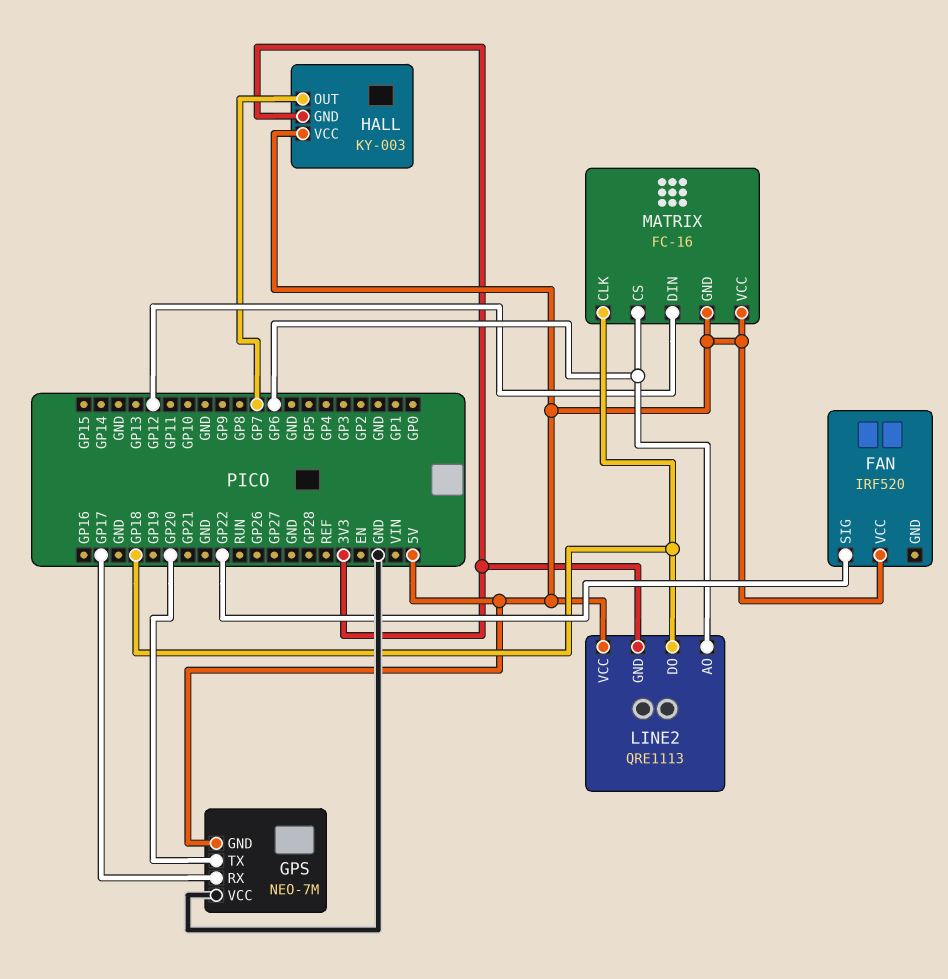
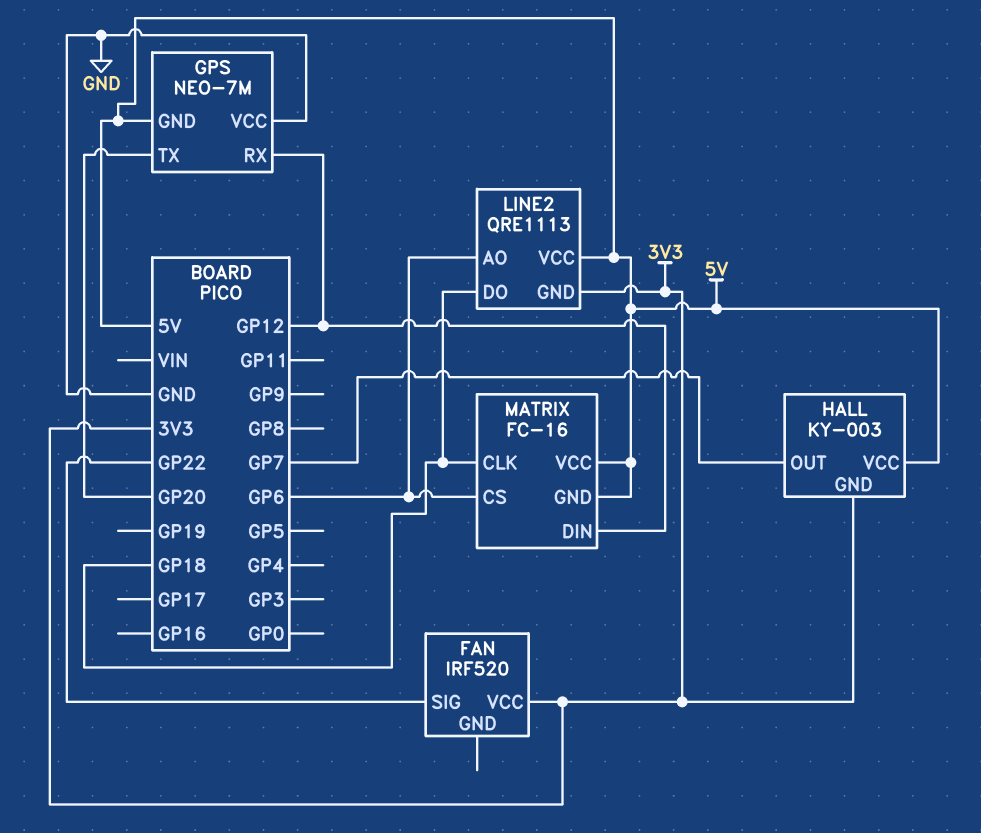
FAN pin VCC: 5V -> 3V3
GPS pin RX: GP17 -> GP12

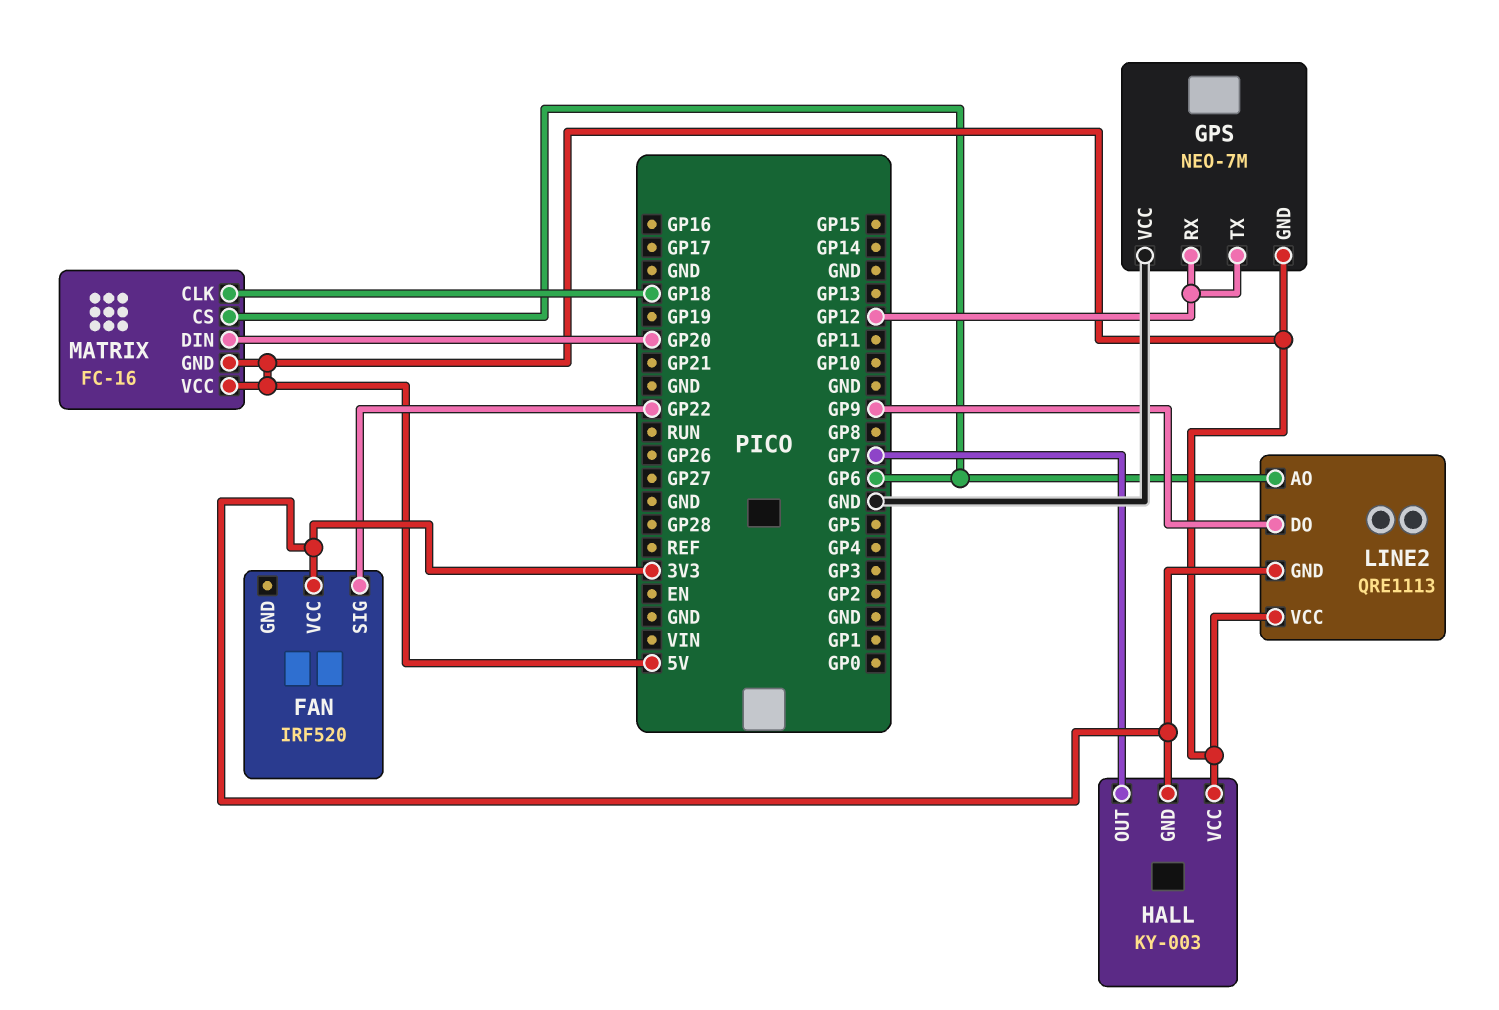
GPS pin TX: GP20 -> GP12
LINE2 pin DO: GP18 -> GP9
MATRIX pin DIN: GP12 -> GP20

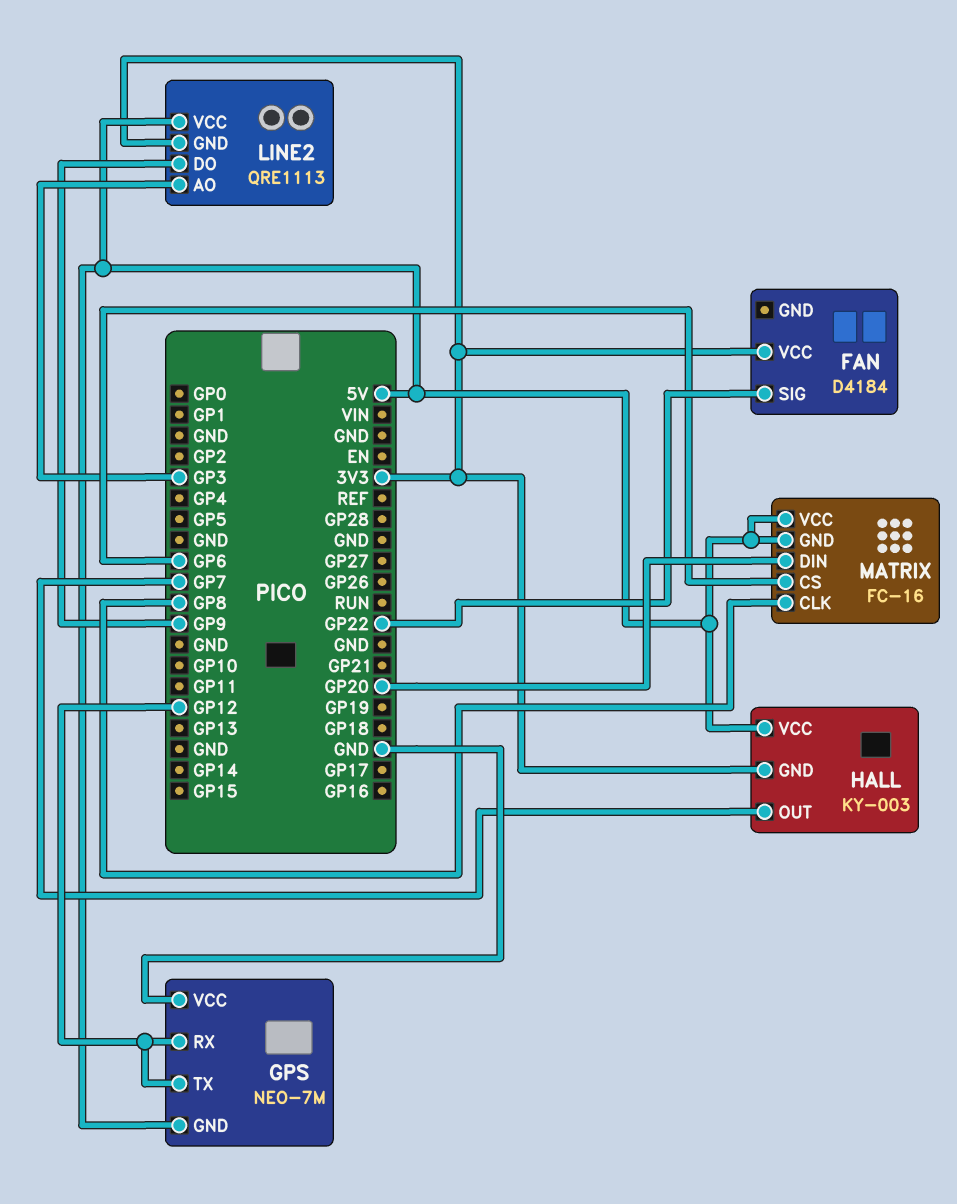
FAN: IRF520 -> D4184
LINE2 pin AO: GP6 -> GP3
MATRIX pin CLK: GP18 -> GP8

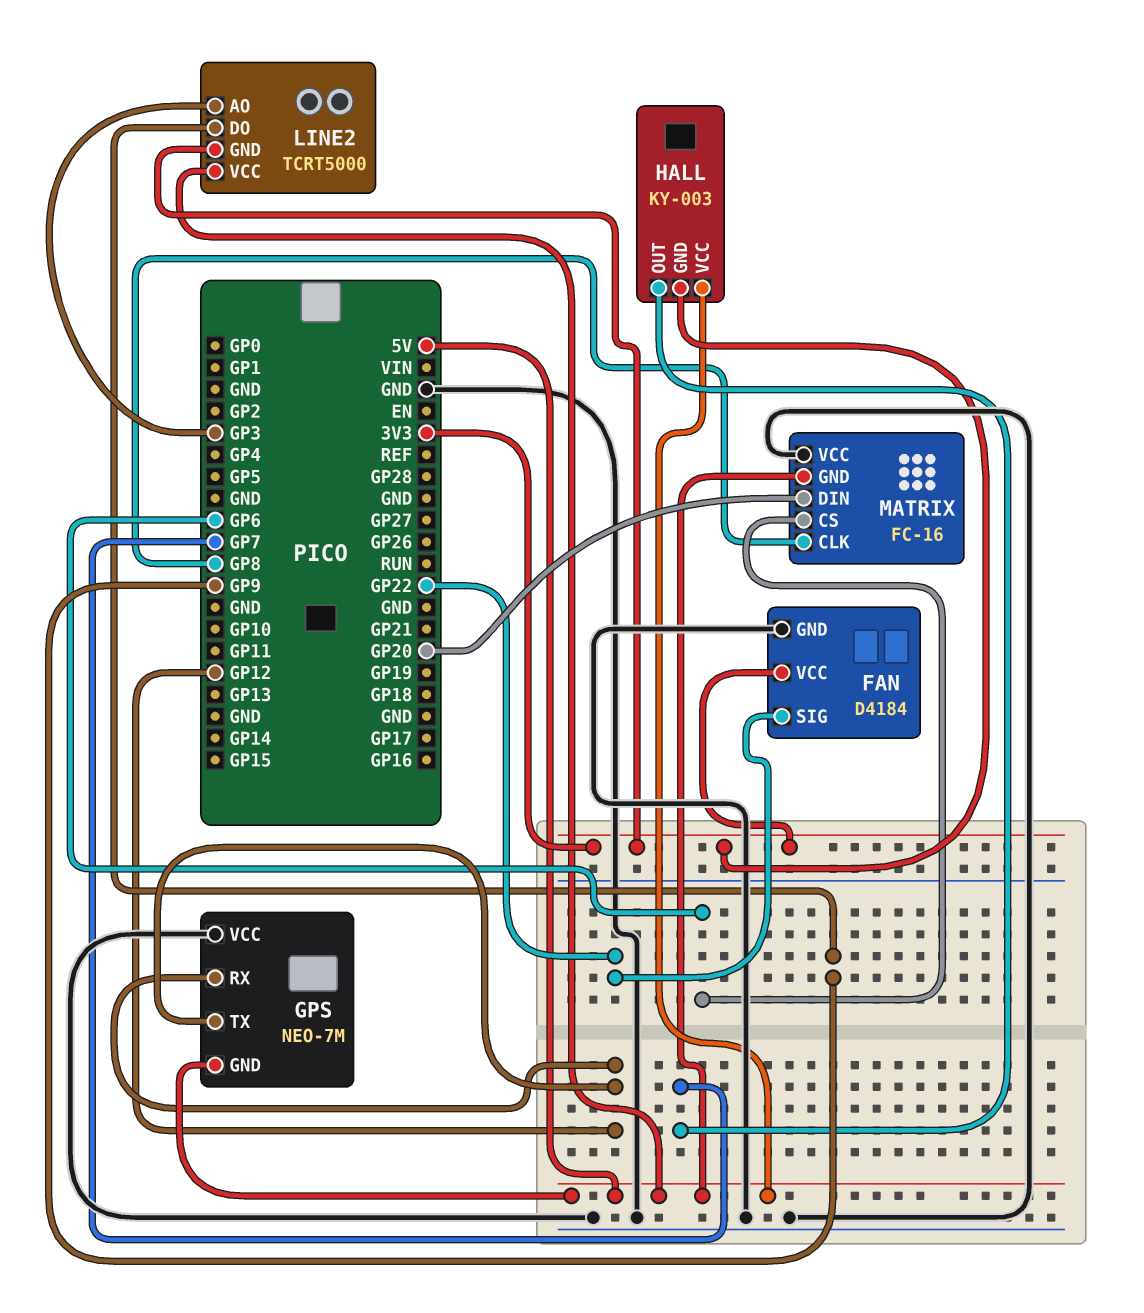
FAN pin GND: none -> GND
LINE2: QRE1113 -> TCRT5000
MATRIX pin VCC: 5V -> GND

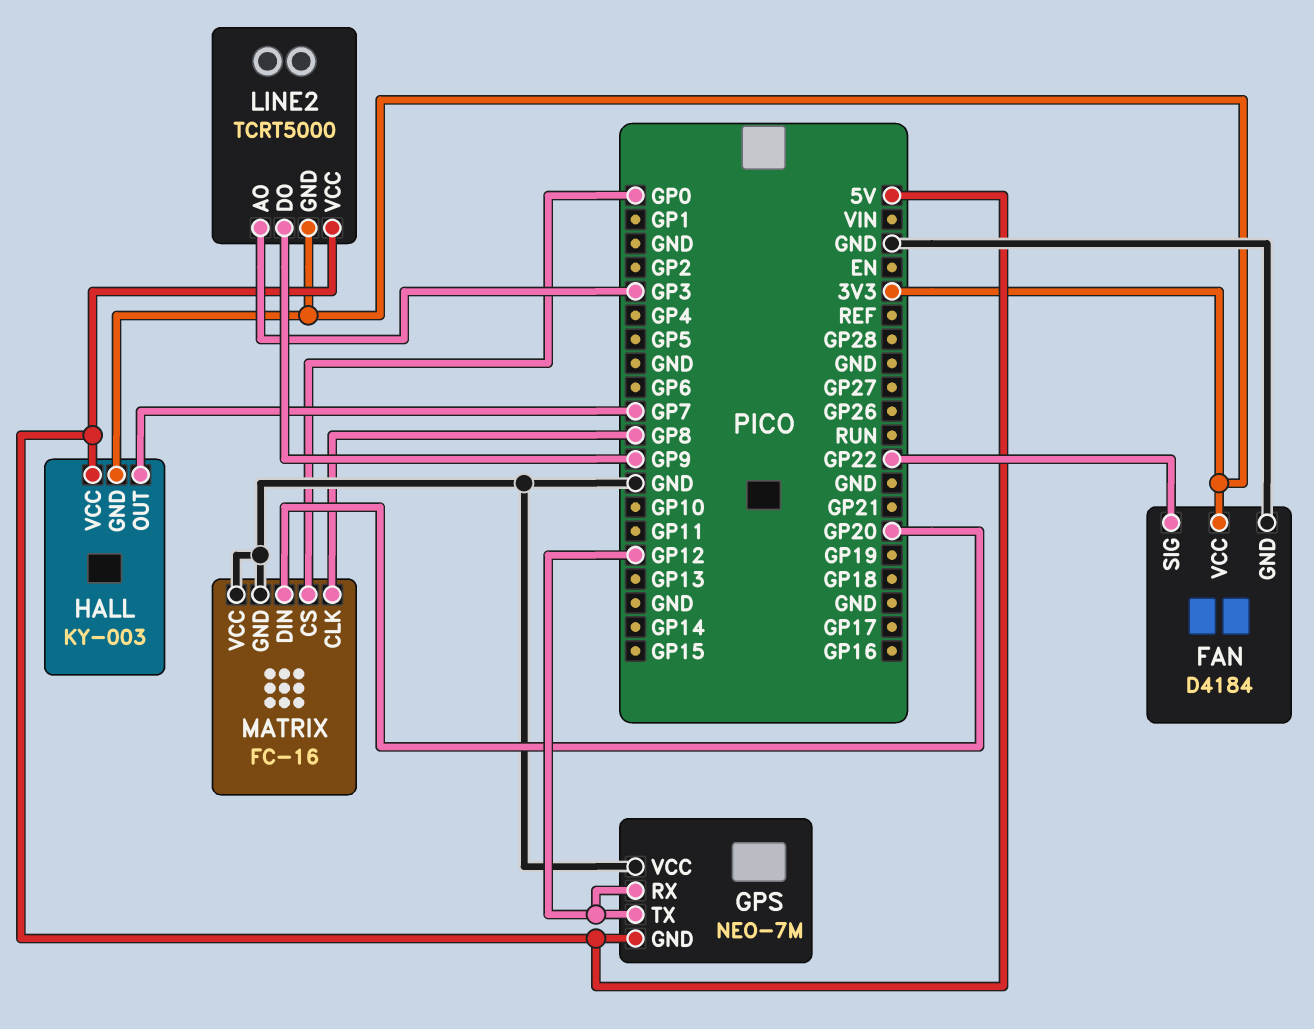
MATRIX pin CS: GP6 -> GP0
MATRIX pin GND: 5V -> GND

